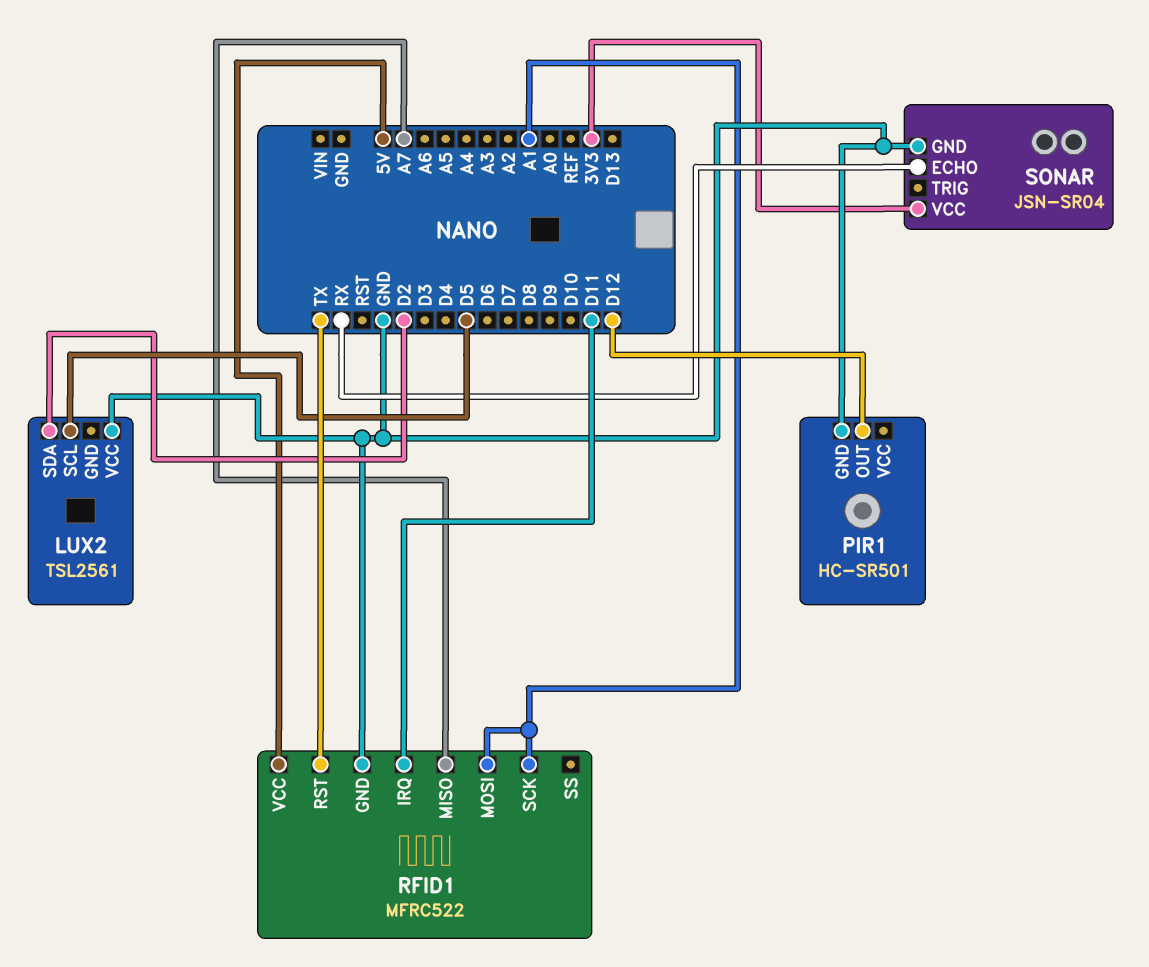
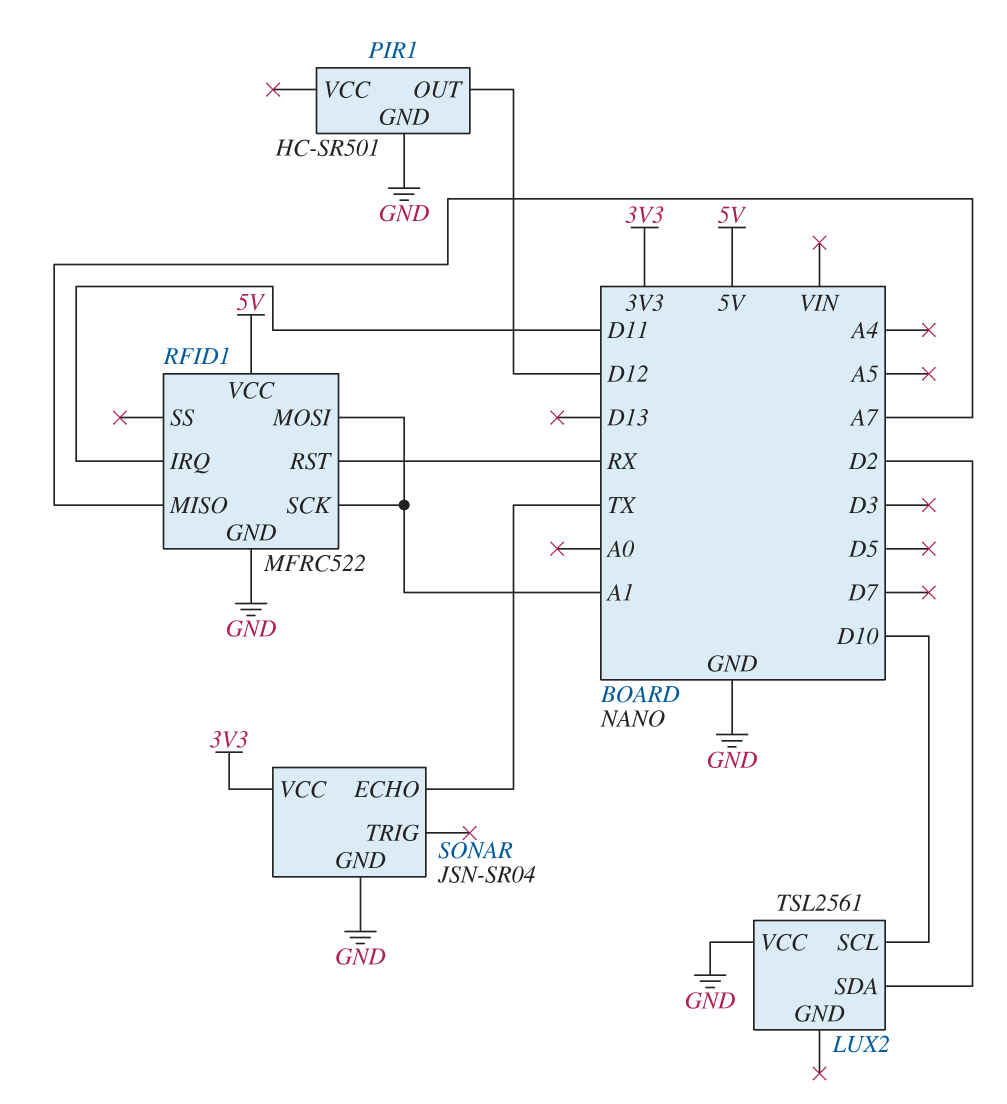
LUX2 pin SCL: D5 -> D10
RFID1 pin RST: TX -> RX
SONAR pin ECHO: RX -> TX

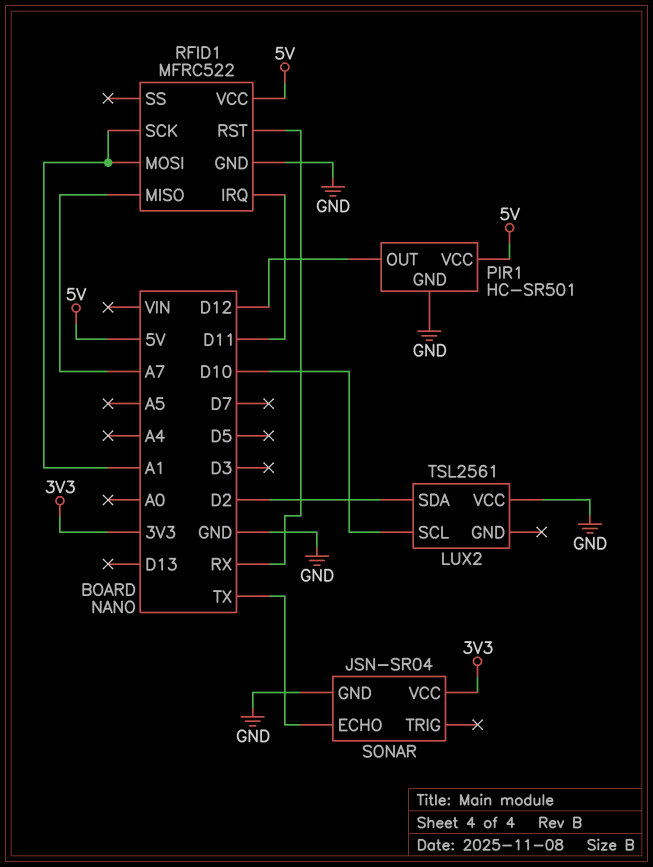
PIR1 pin VCC: none -> 5V

